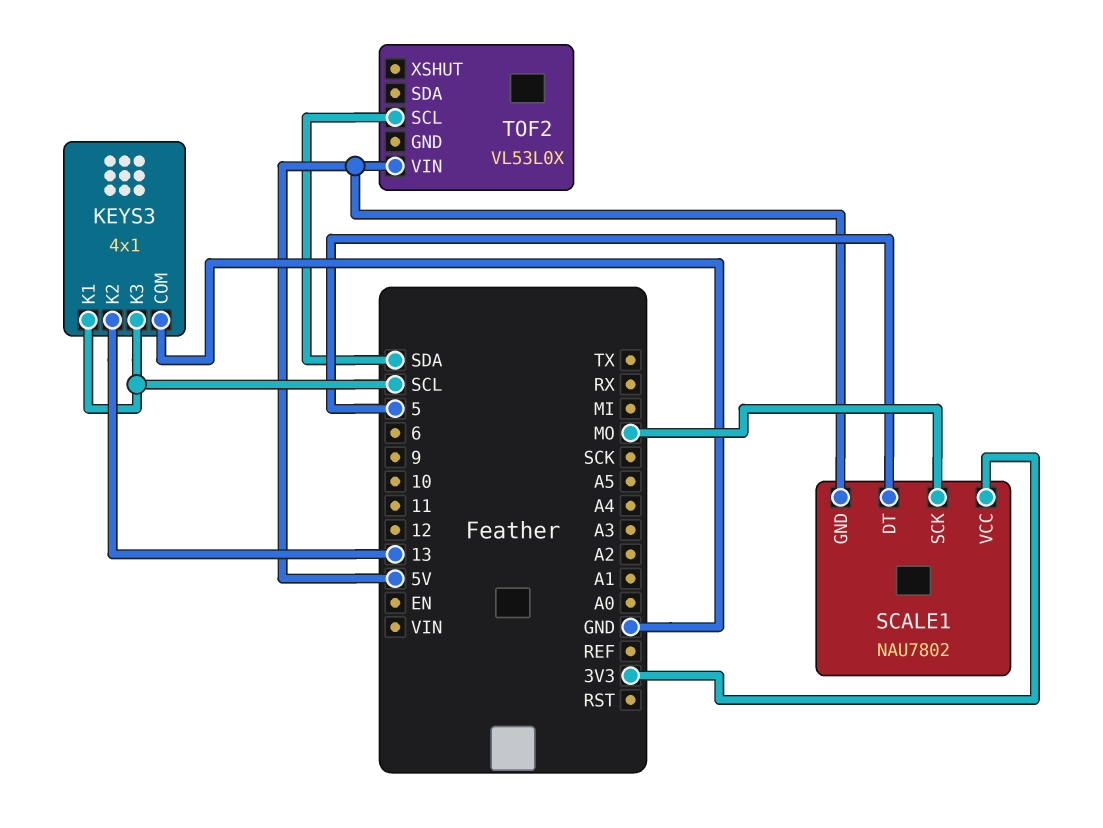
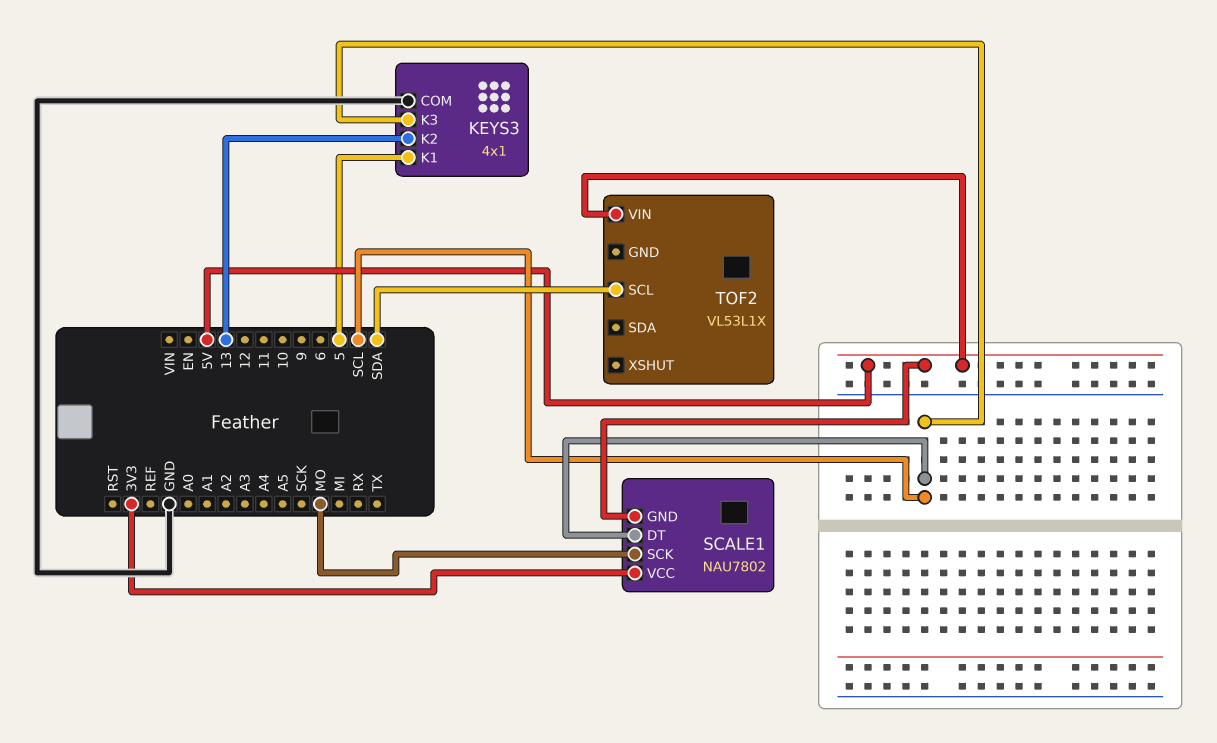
KEYS3 pin K1: SCL -> 5
SCALE1 pin DT: 5 -> SCL
TOF2: VL53L0X -> VL53L1X

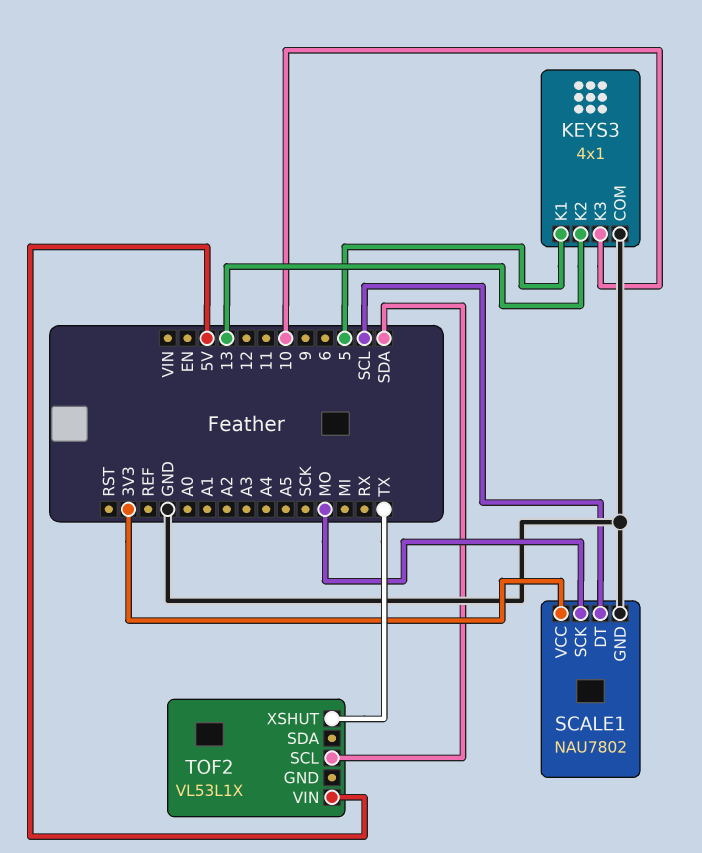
KEYS3 pin K3: SCL -> 10
SCALE1 pin GND: 5V -> GND
TOF2 pin XSHUT: none -> TX

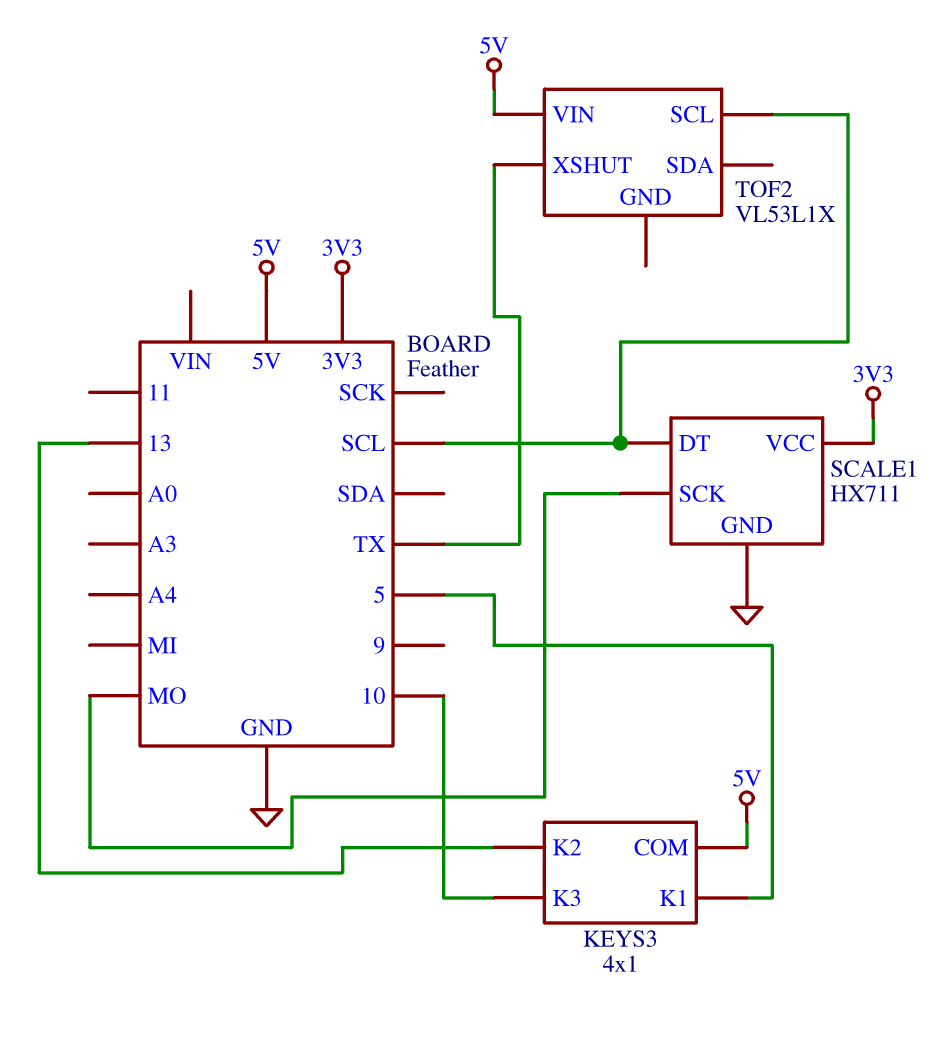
KEYS3 pin COM: GND -> 5V
SCALE1: NAU7802 -> HX711
TOF2 pin SCL: SDA -> SCL

